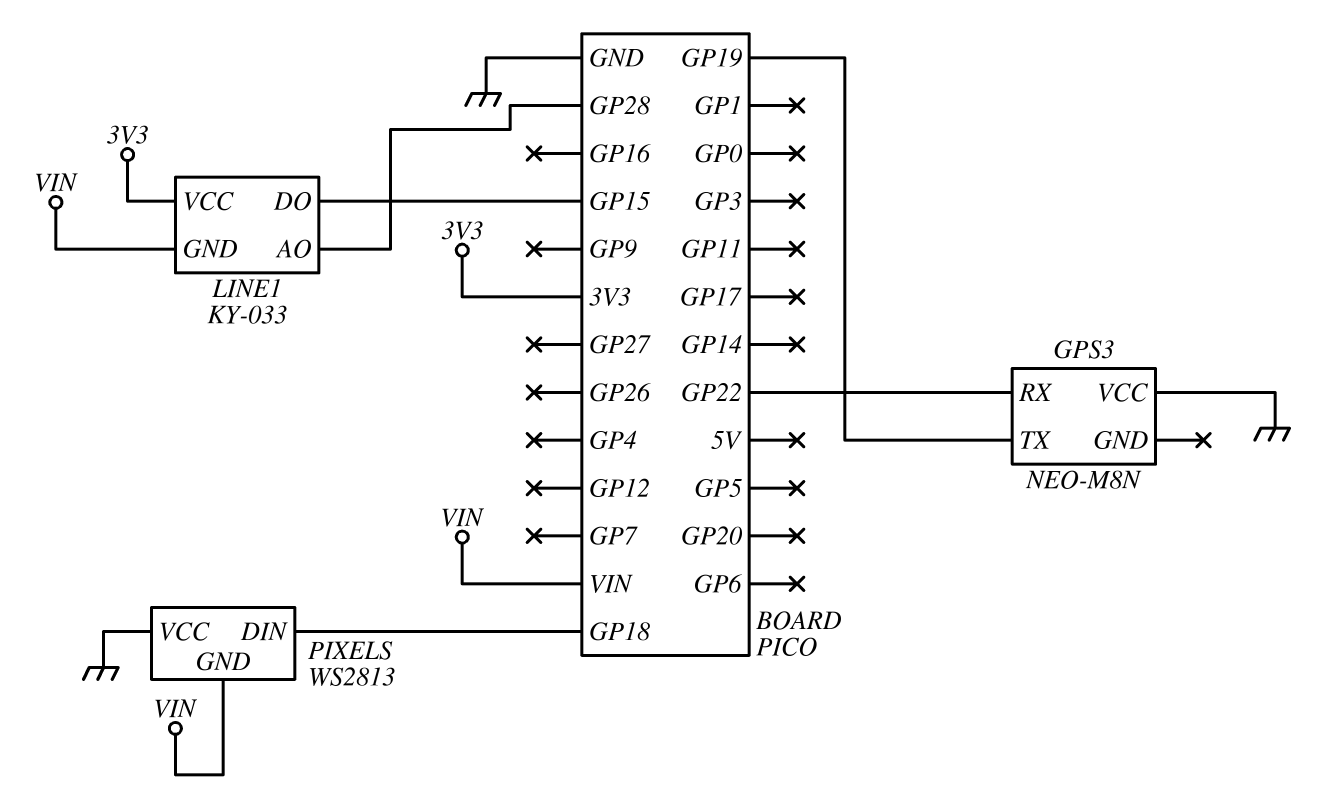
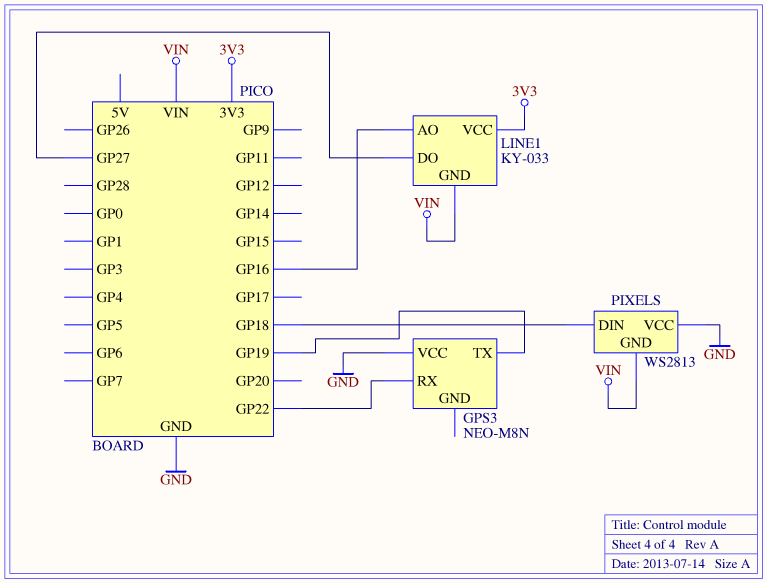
LINE1 pin AO: GP28 -> GP16
LINE1 pin DO: GP15 -> GP27

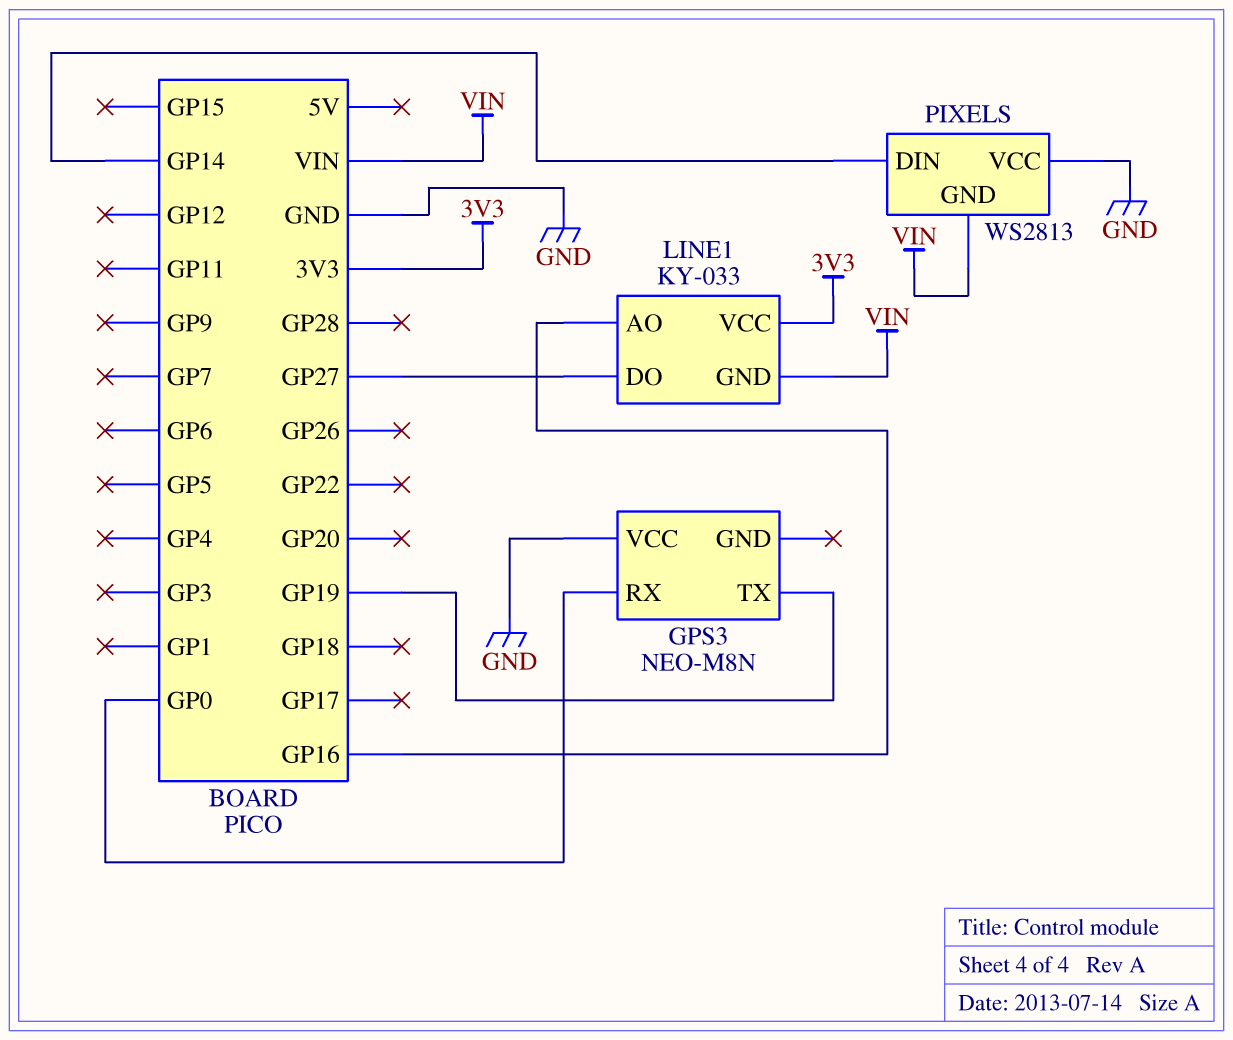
GPS3 pin RX: GP22 -> GP0
PIXELS pin DIN: GP18 -> GP14

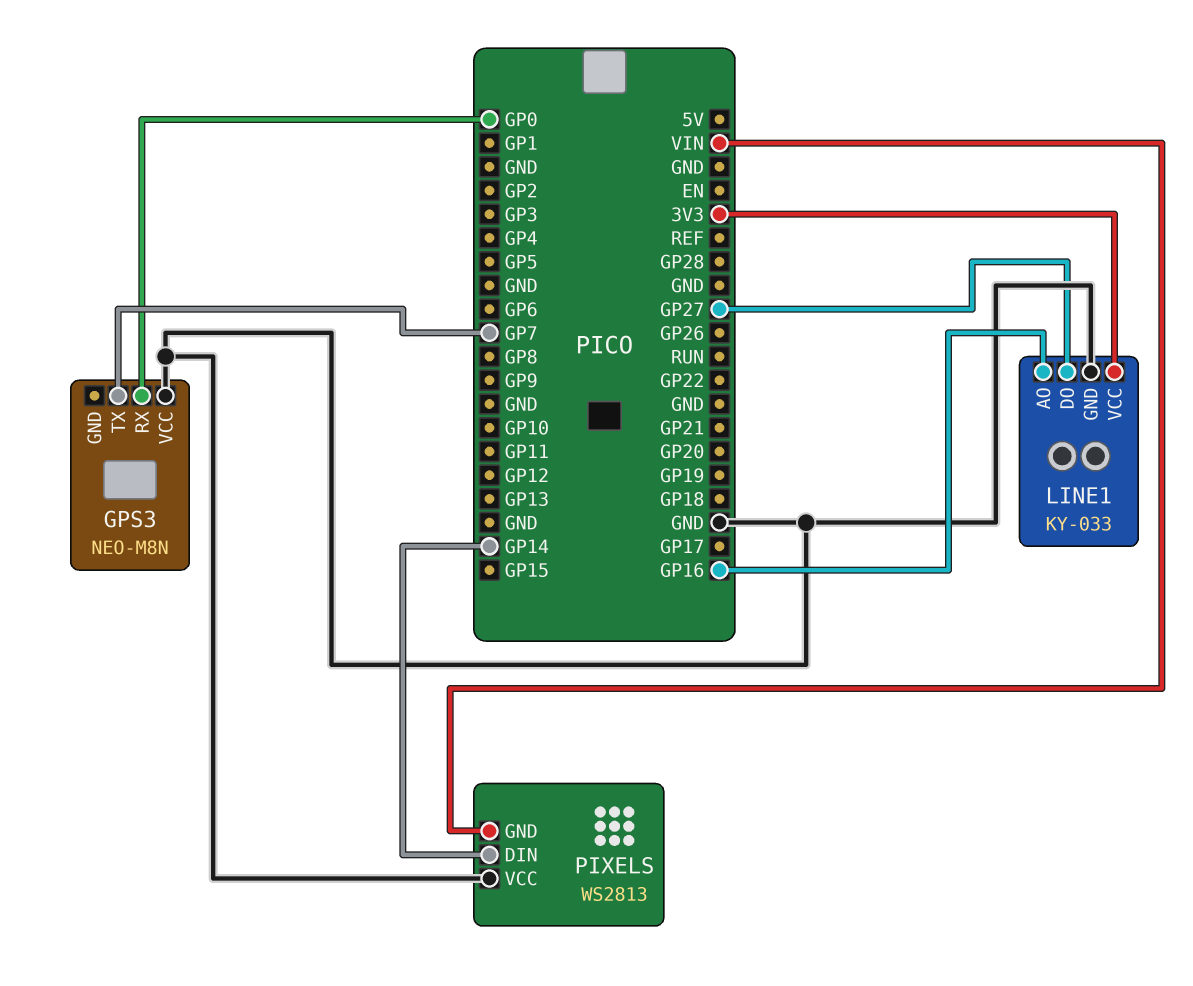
GPS3 pin TX: GP19 -> GP7
LINE1 pin GND: VIN -> GND

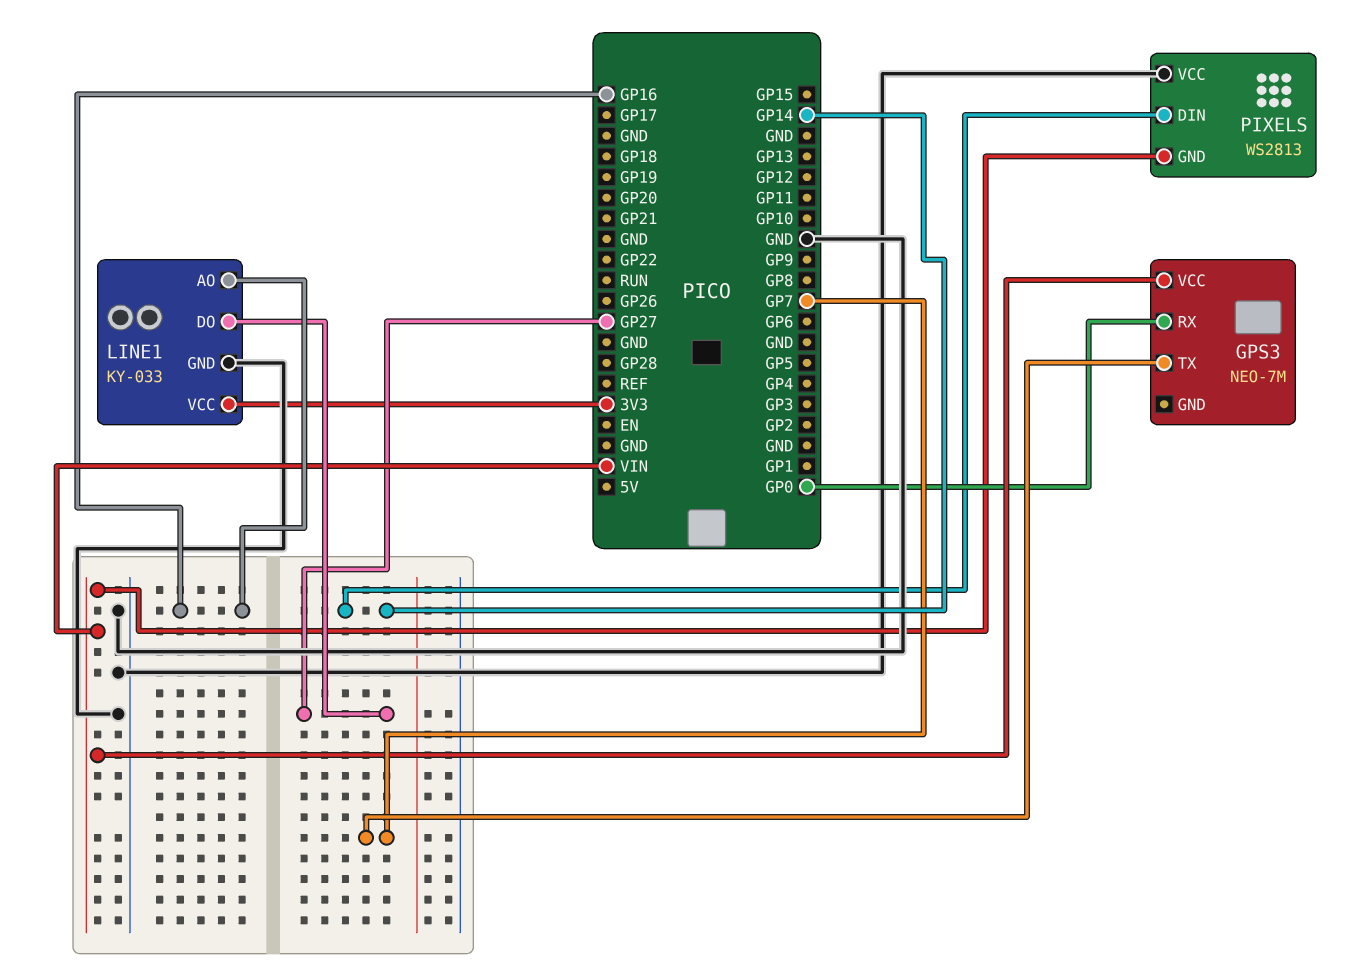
GPS3: NEO-M8N -> NEO-7M
GPS3 pin VCC: GND -> VIN

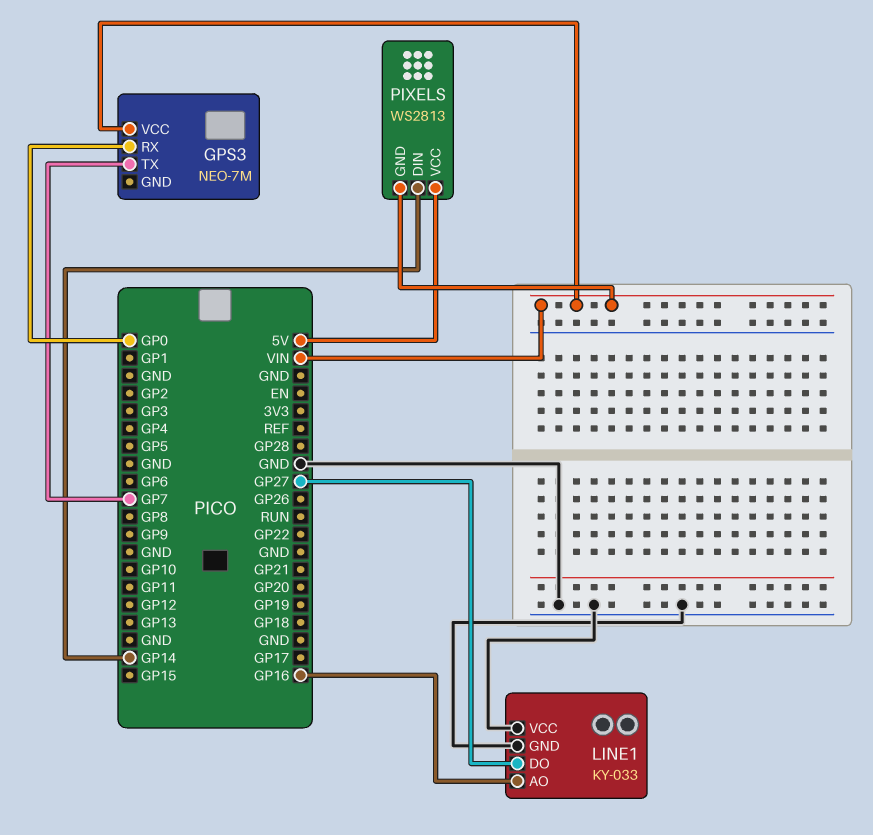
LINE1 pin VCC: 3V3 -> GND
PIXELS pin VCC: GND -> 5V

